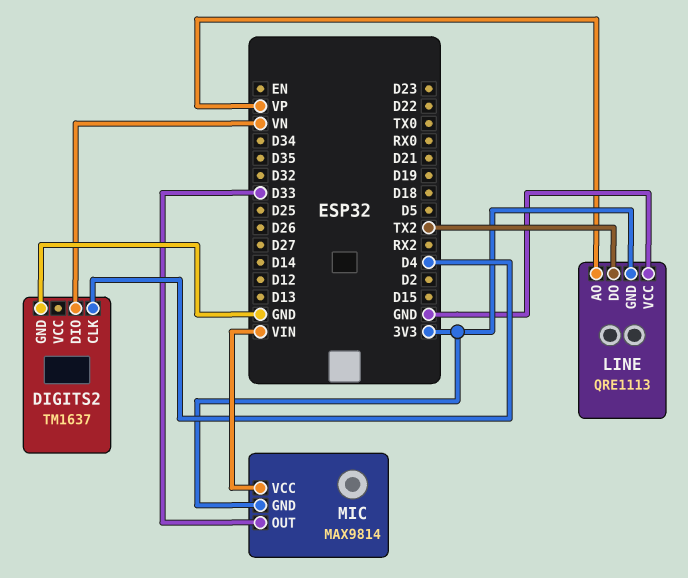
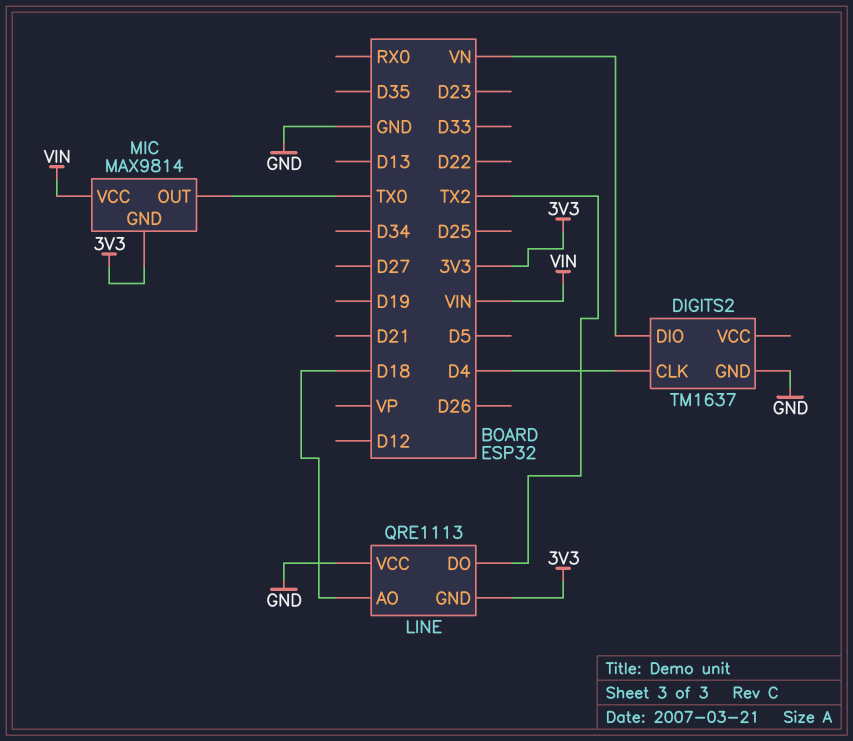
LINE pin AO: VP -> D18
MIC pin OUT: D33 -> TX0

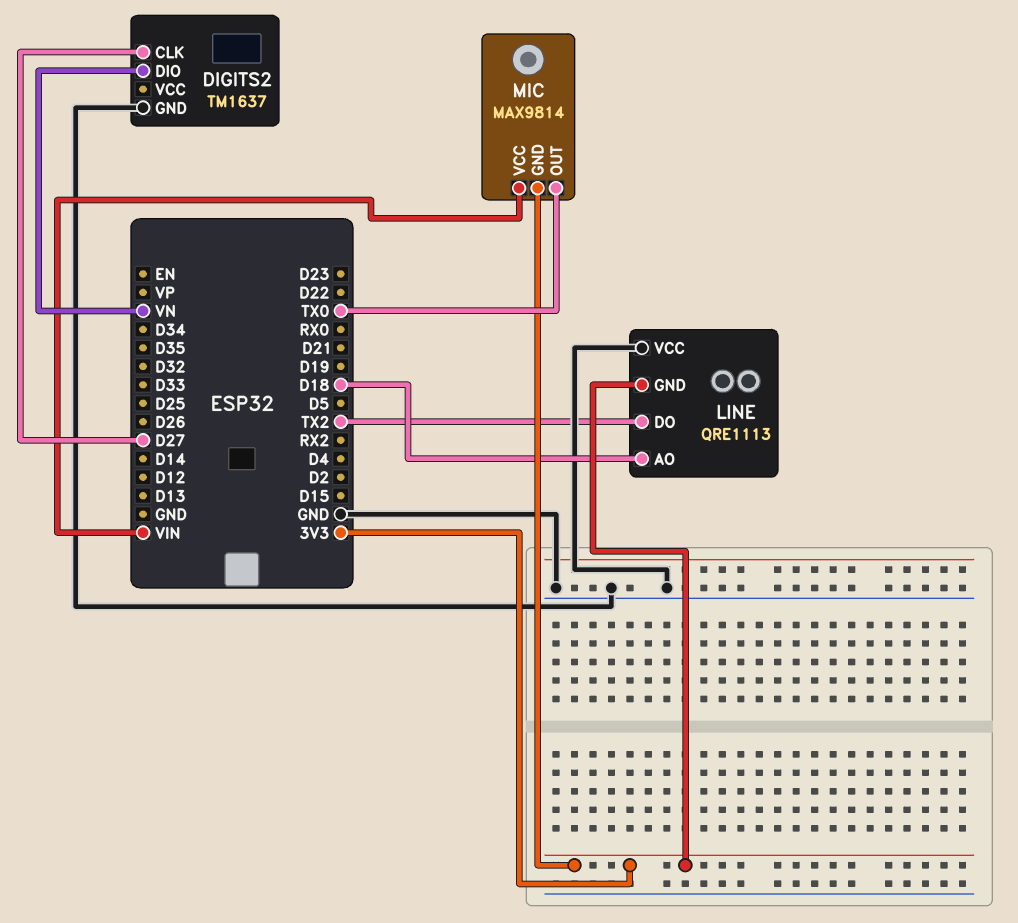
DIGITS2 pin CLK: D4 -> D27

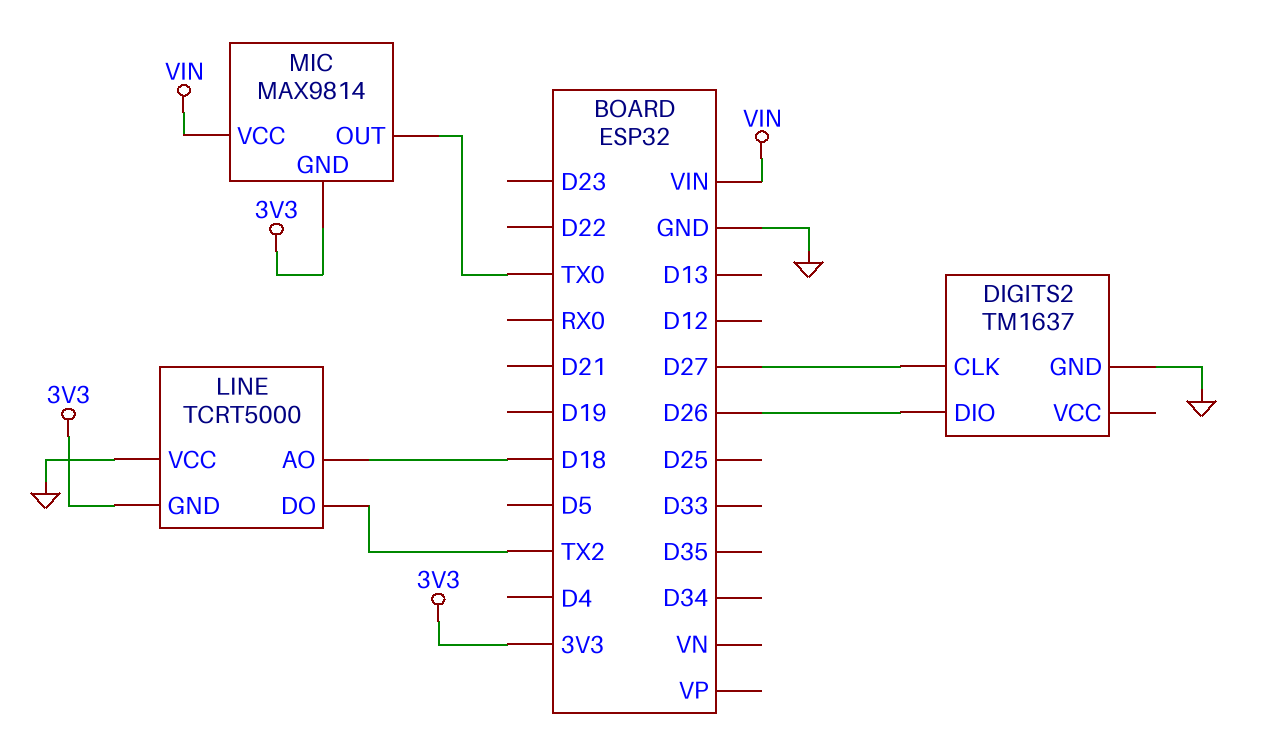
DIGITS2 pin DIO: VN -> D26
LINE: QRE1113 -> TCRT5000

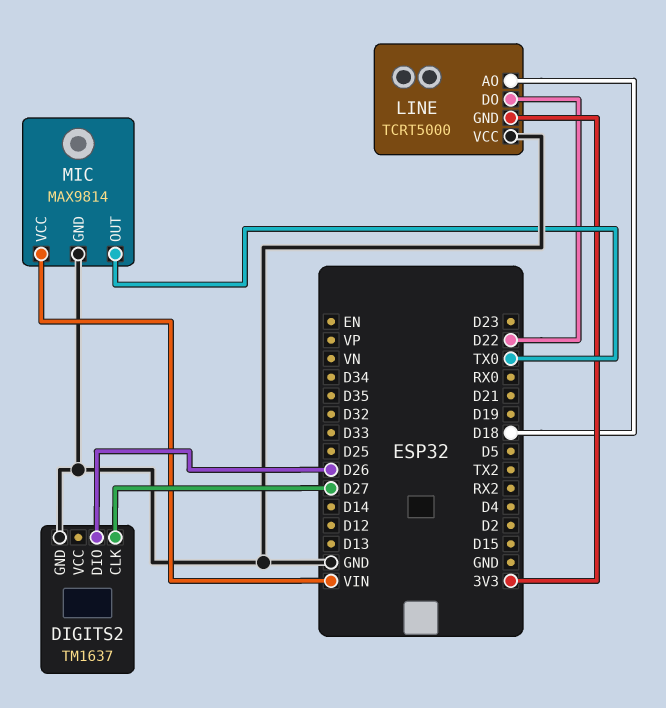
LINE pin DO: TX2 -> D22
MIC pin GND: 3V3 -> GND

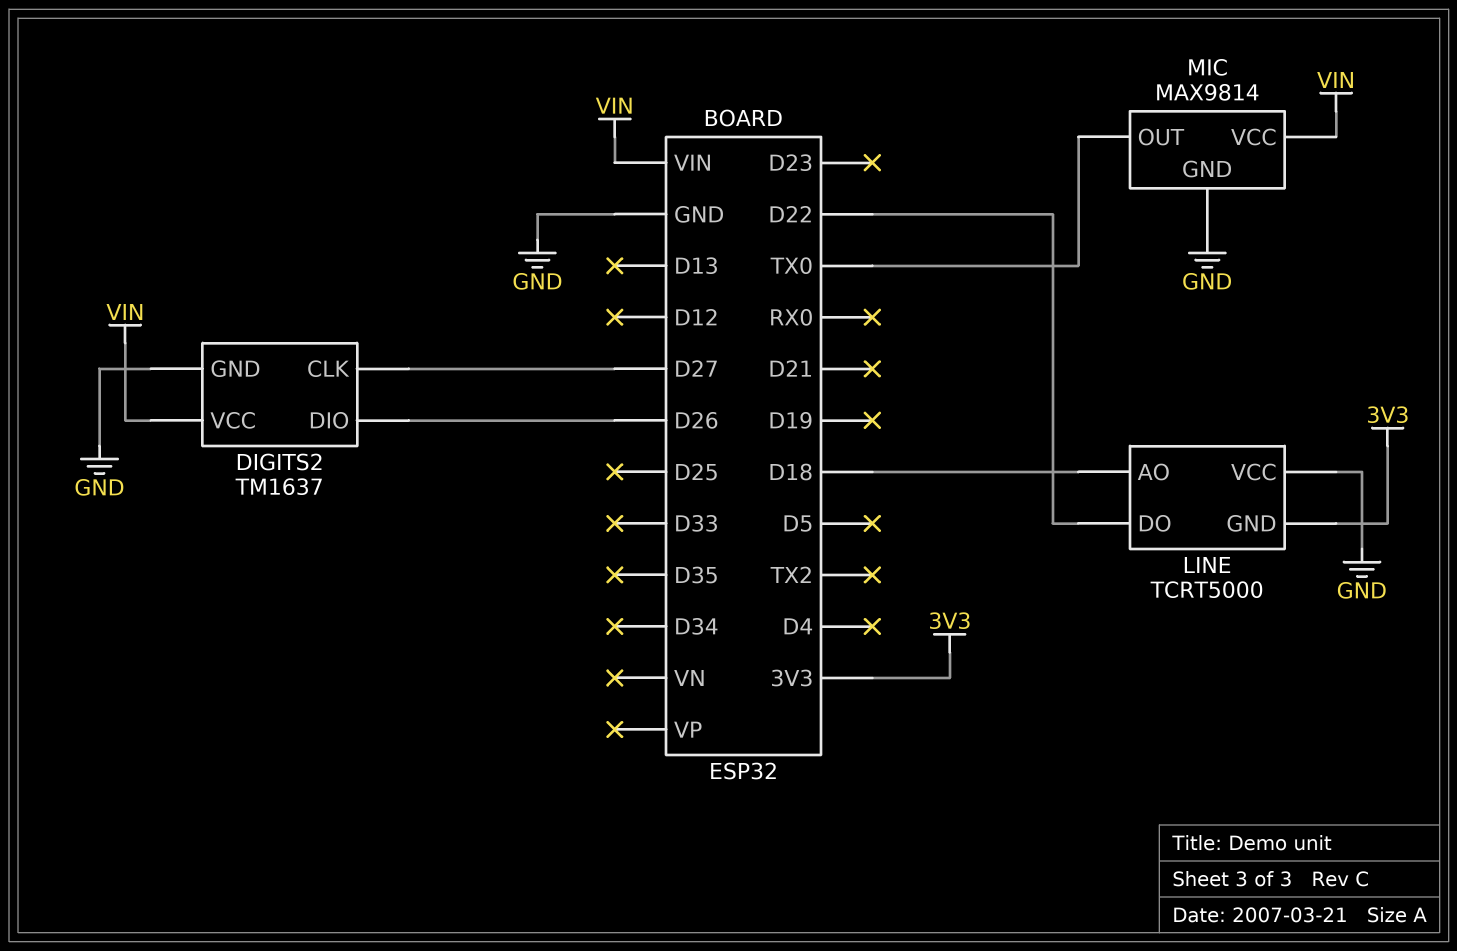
DIGITS2 pin VCC: none -> VIN

